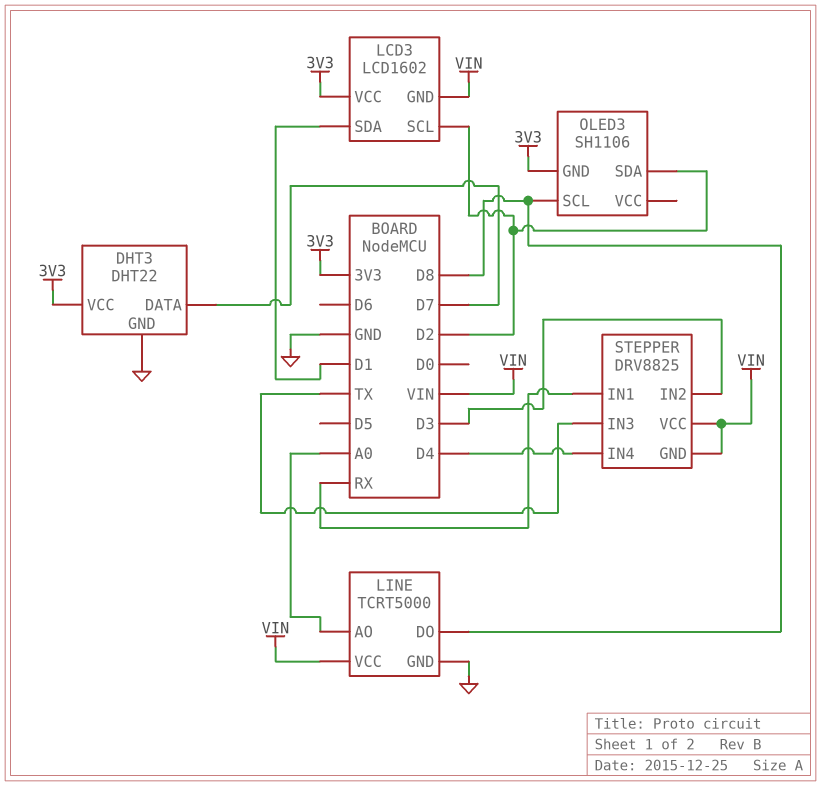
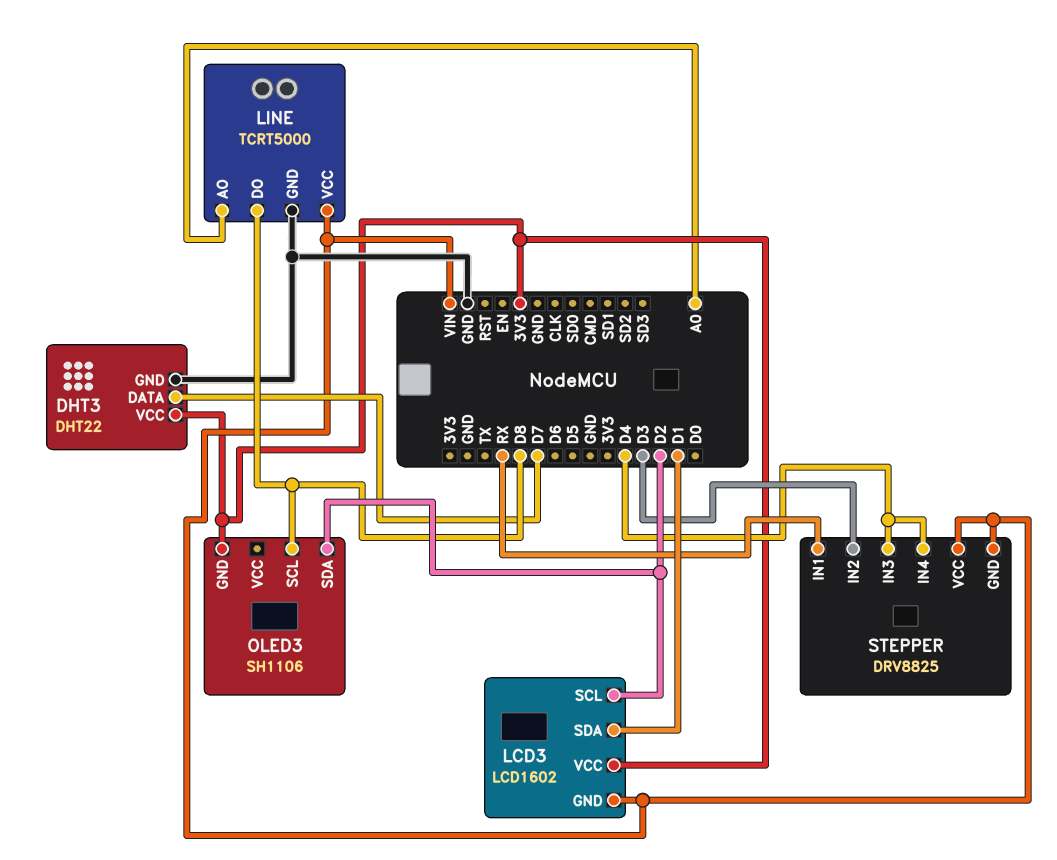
STEPPER pin IN3: TX -> D4

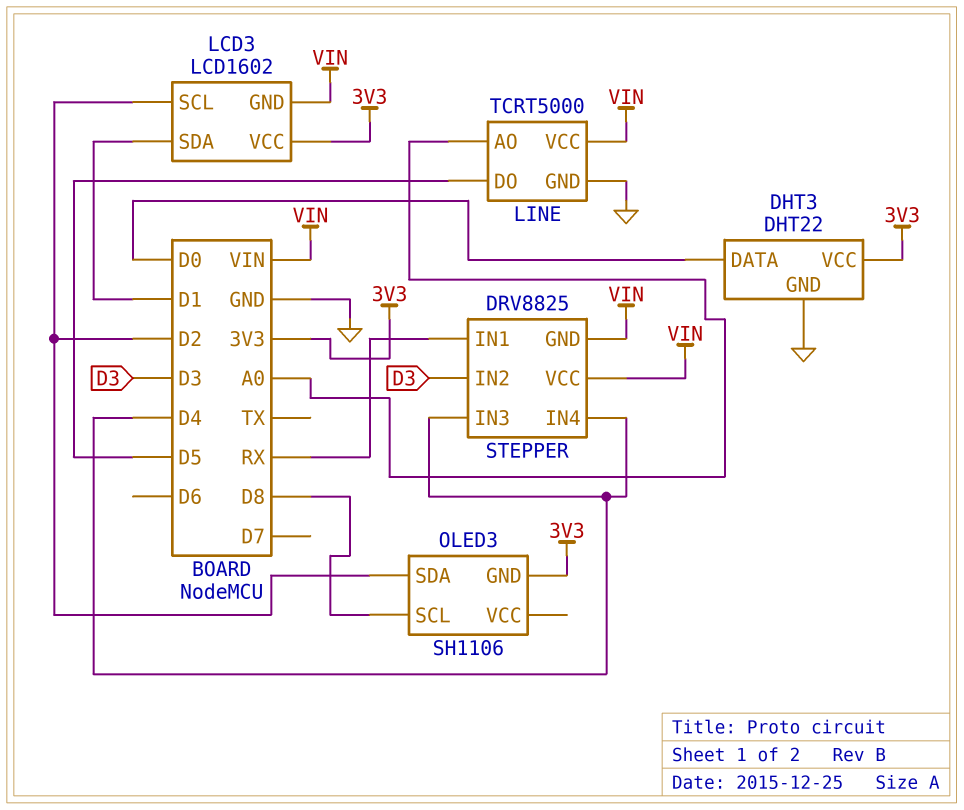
DHT3 pin DATA: D7 -> D0
LINE pin DO: D8 -> D5

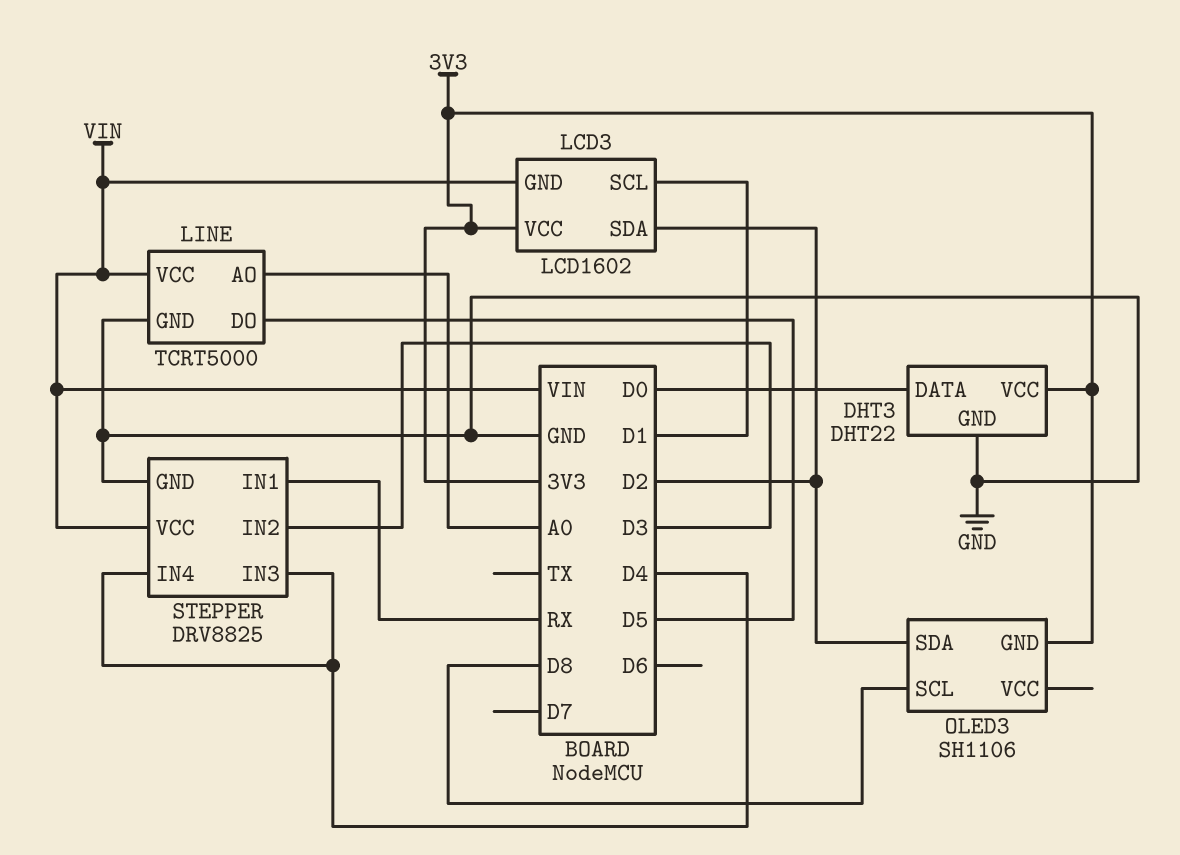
LCD3 pin SCL: D2 -> D1
LCD3 pin SDA: D1 -> D2
STEPPER pin GND: VIN -> GND

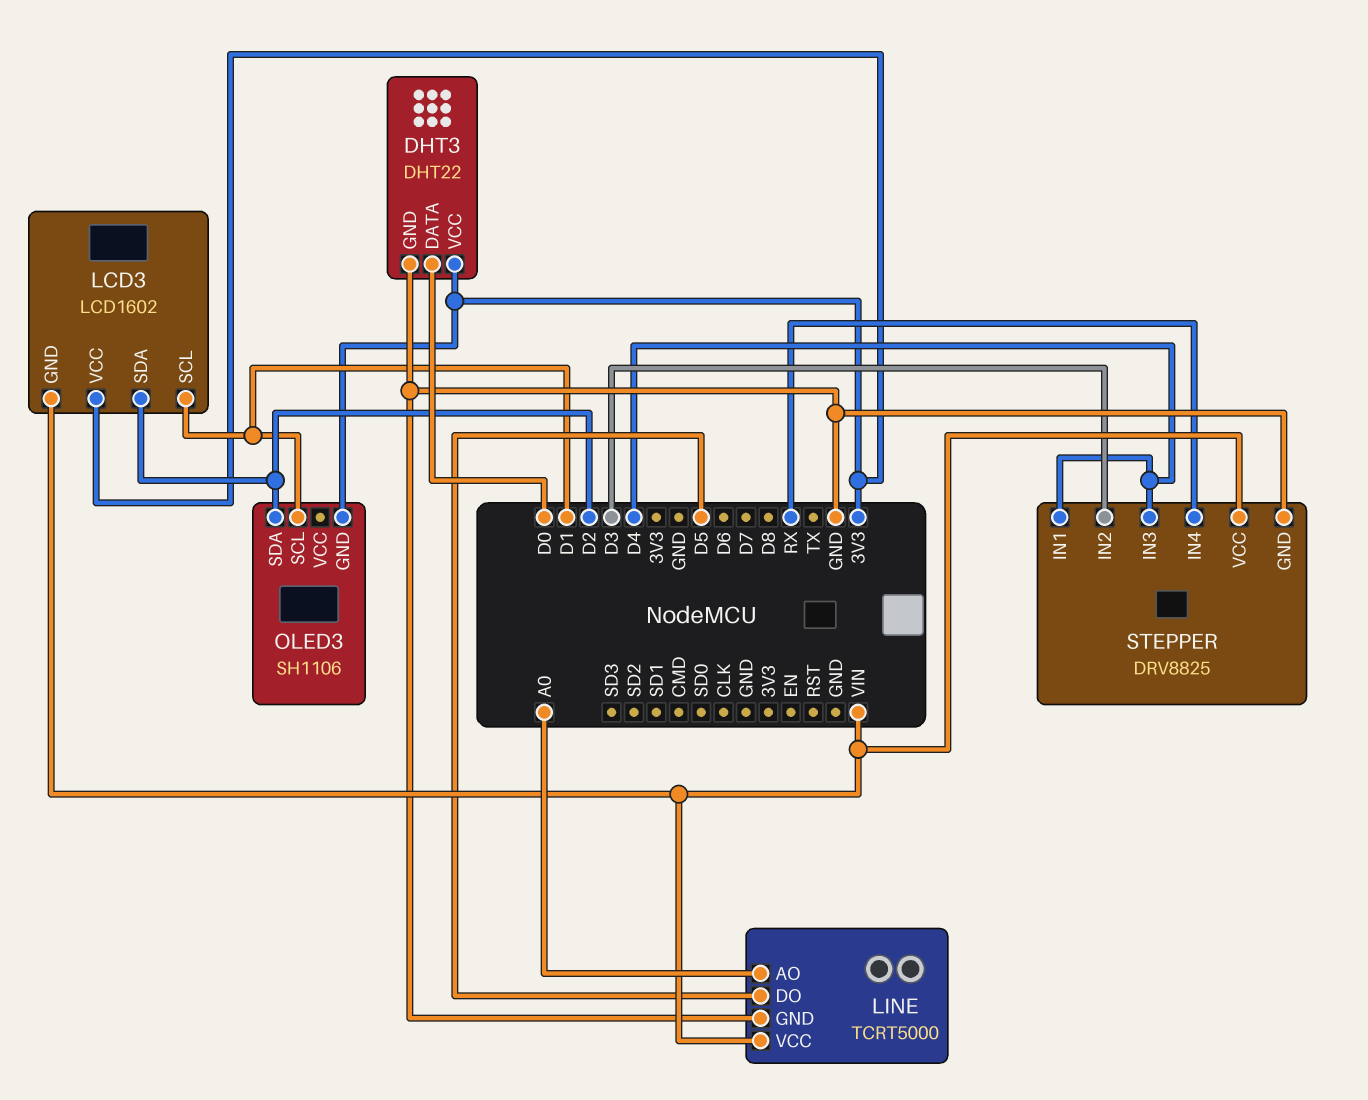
OLED3 pin SCL: D8 -> D1
STEPPER pin IN1: RX -> D4
STEPPER pin IN4: D4 -> RX

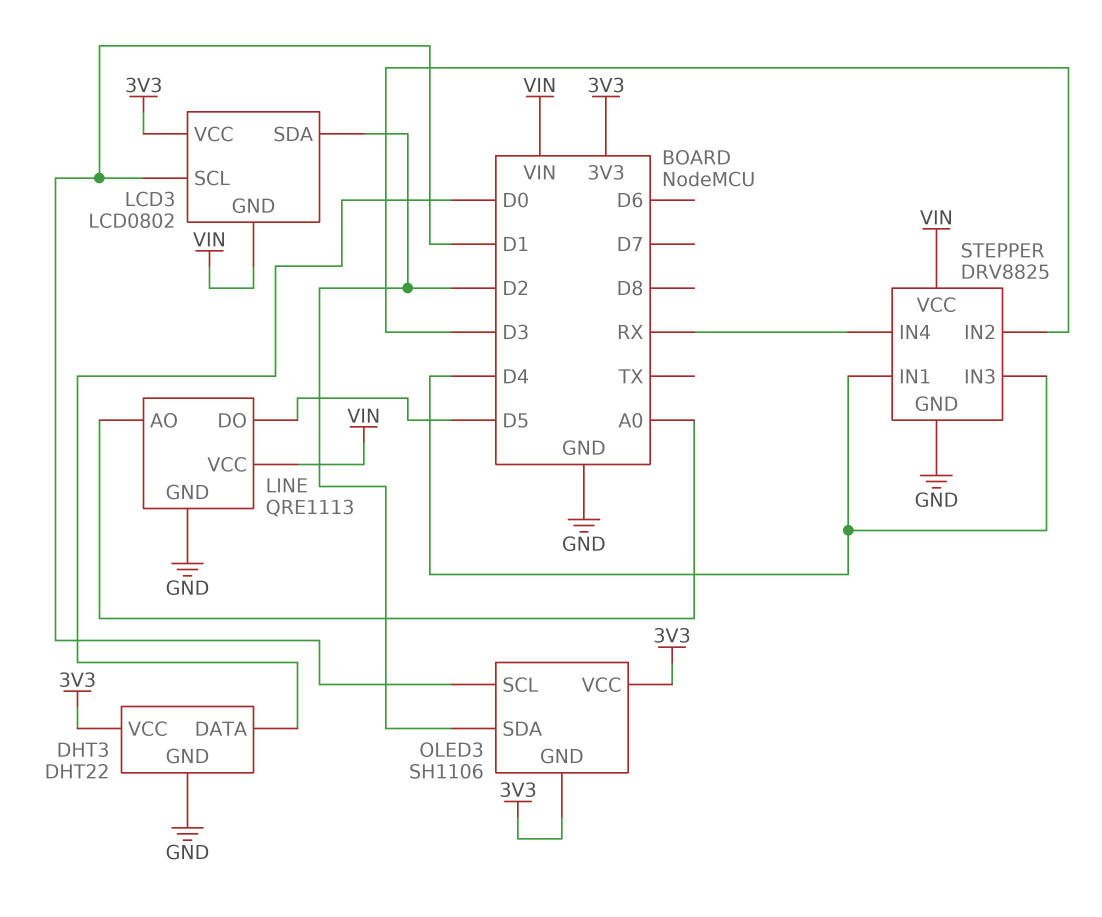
LCD3: LCD1602 -> LCD0802
LINE: TCRT5000 -> QRE1113
OLED3 pin VCC: none -> 3V3

